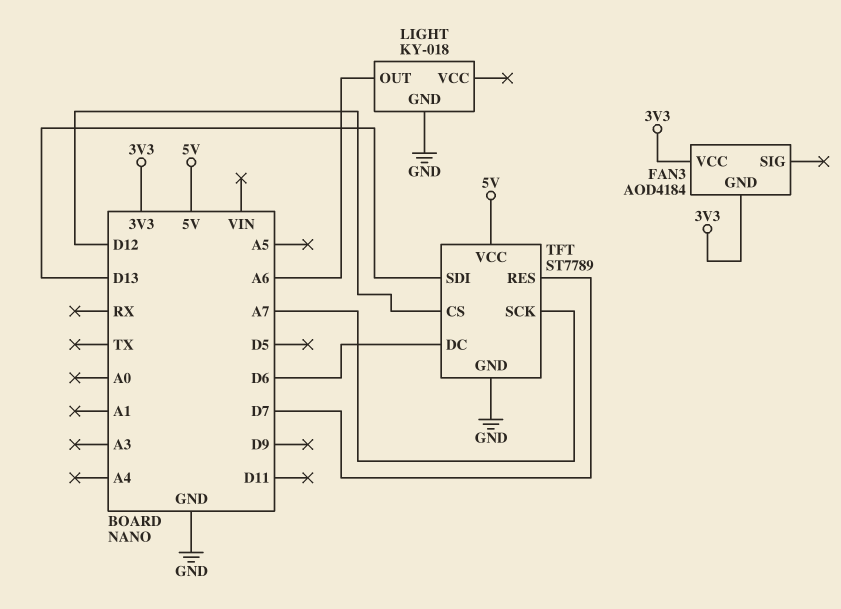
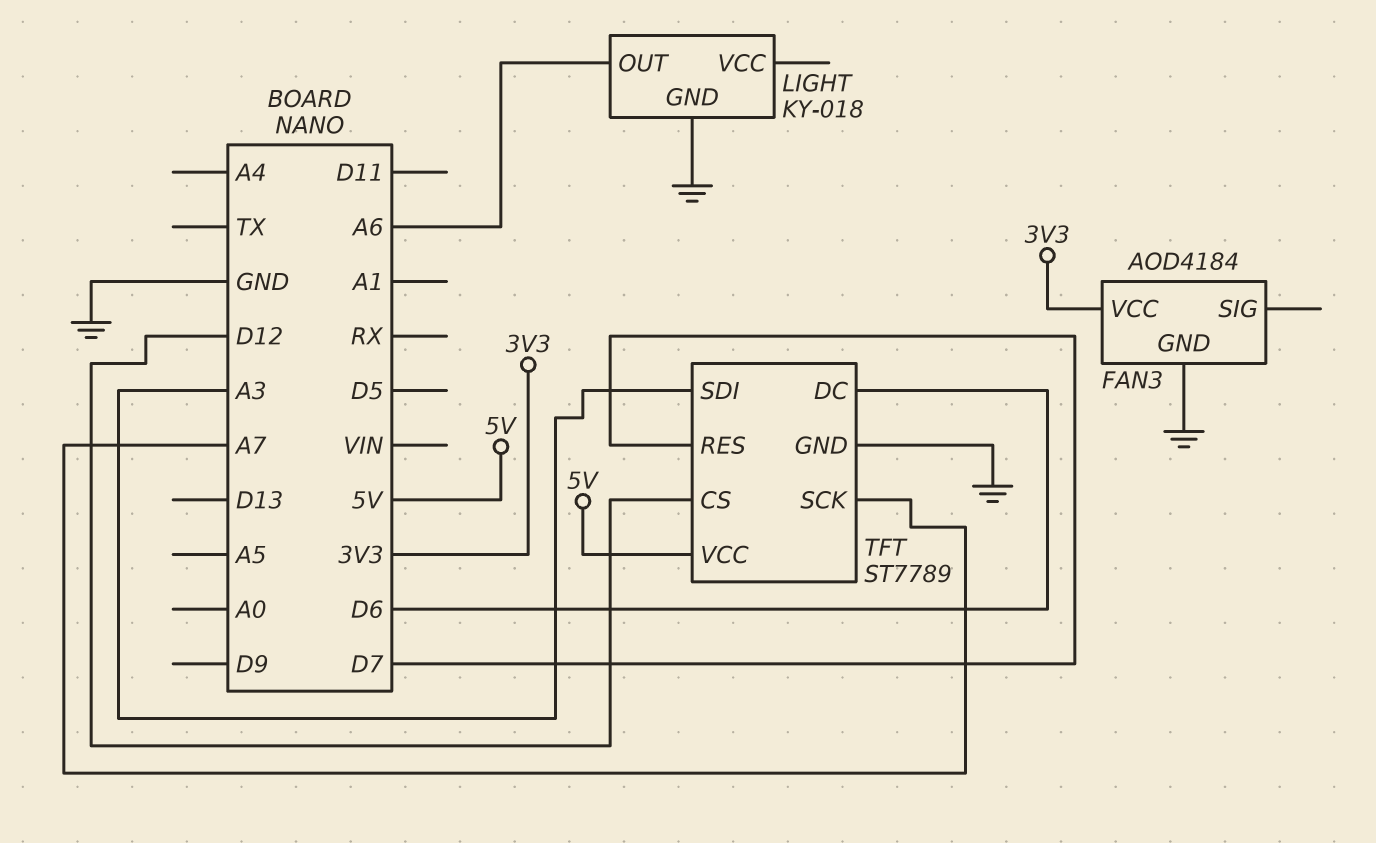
FAN3 pin GND: 3V3 -> GND
TFT pin SDI: D13 -> A3

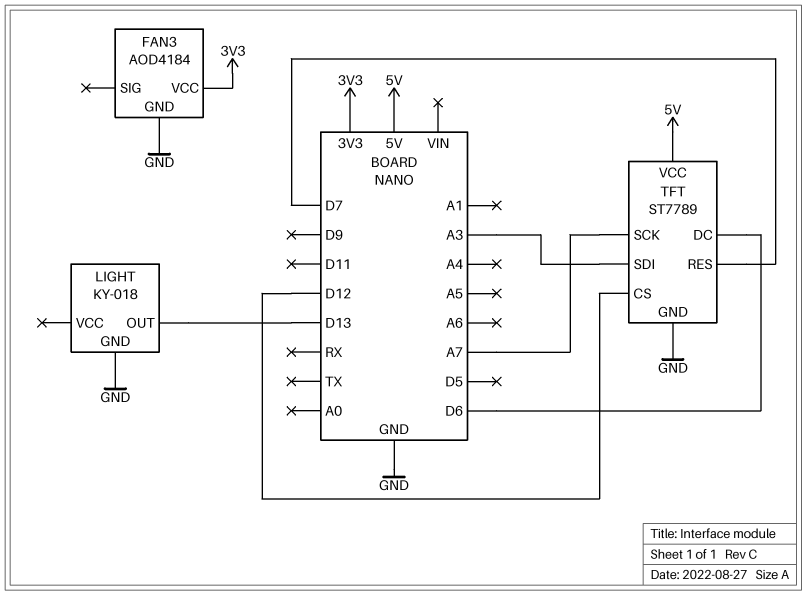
LIGHT pin OUT: A6 -> D13

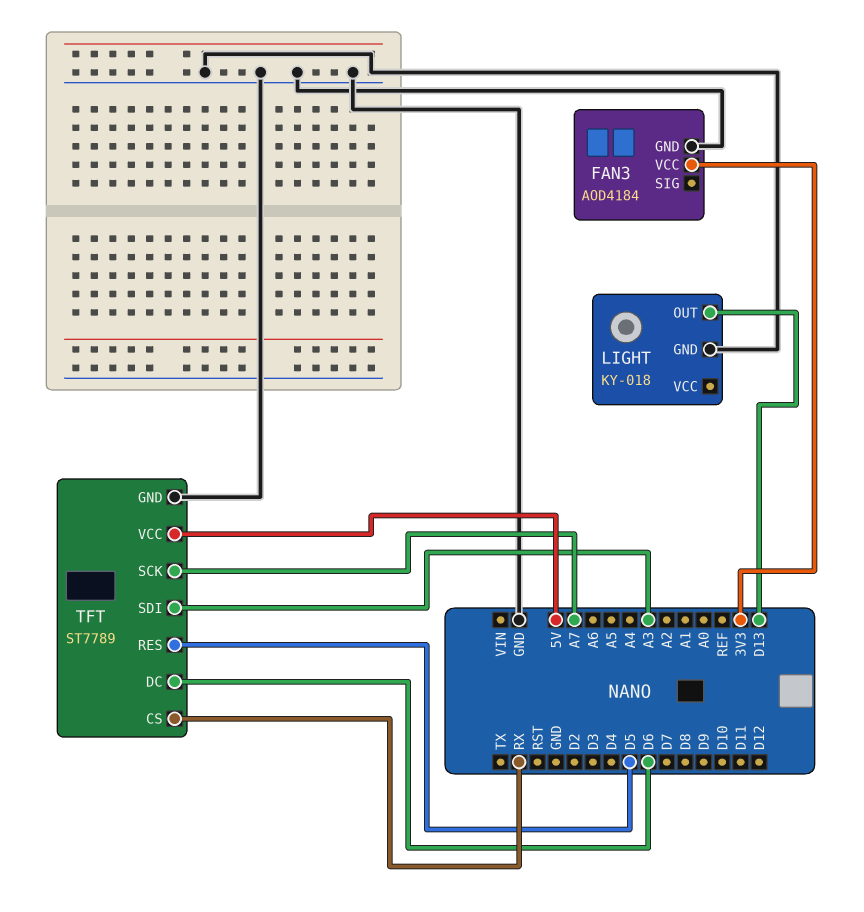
TFT pin CS: D12 -> RX
TFT pin RES: D7 -> D5

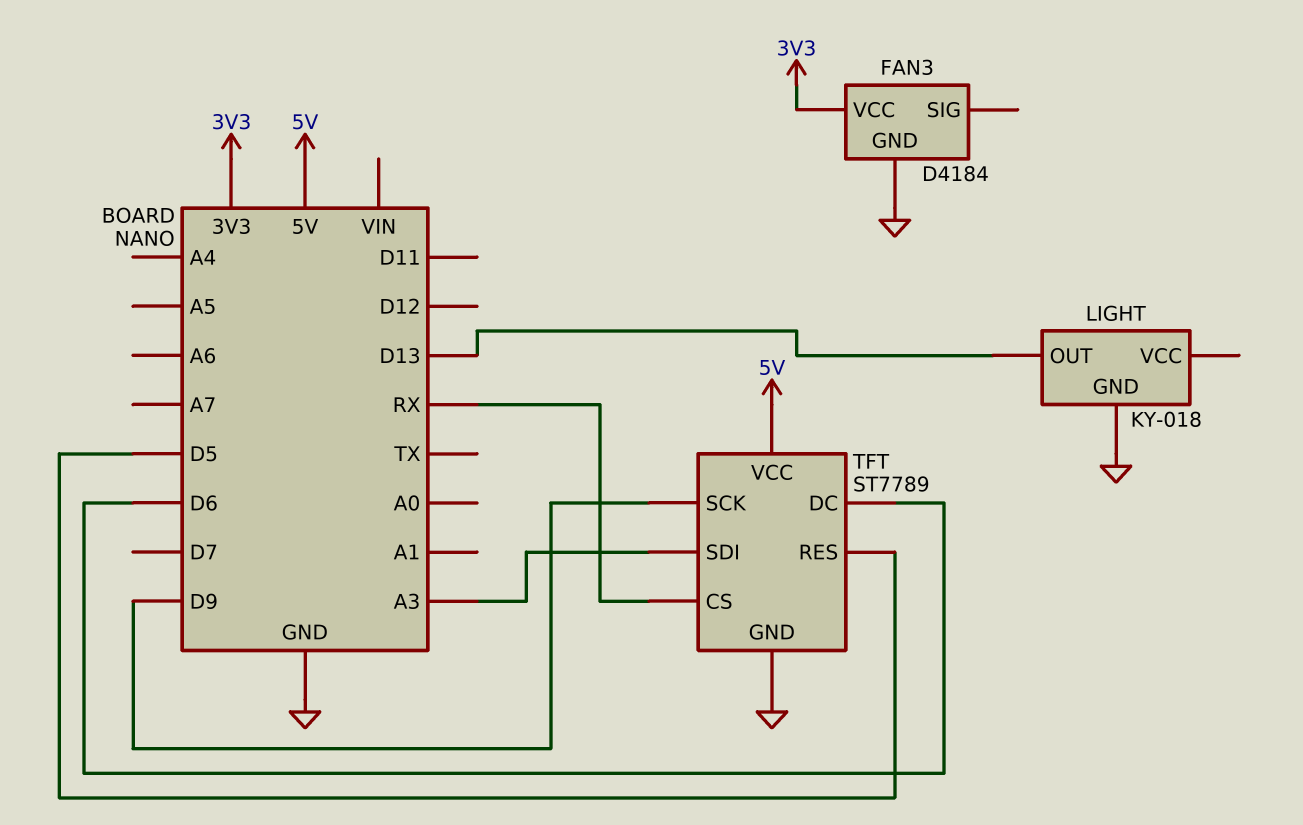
FAN3: AOD4184 -> D4184
TFT pin SCK: A7 -> D9

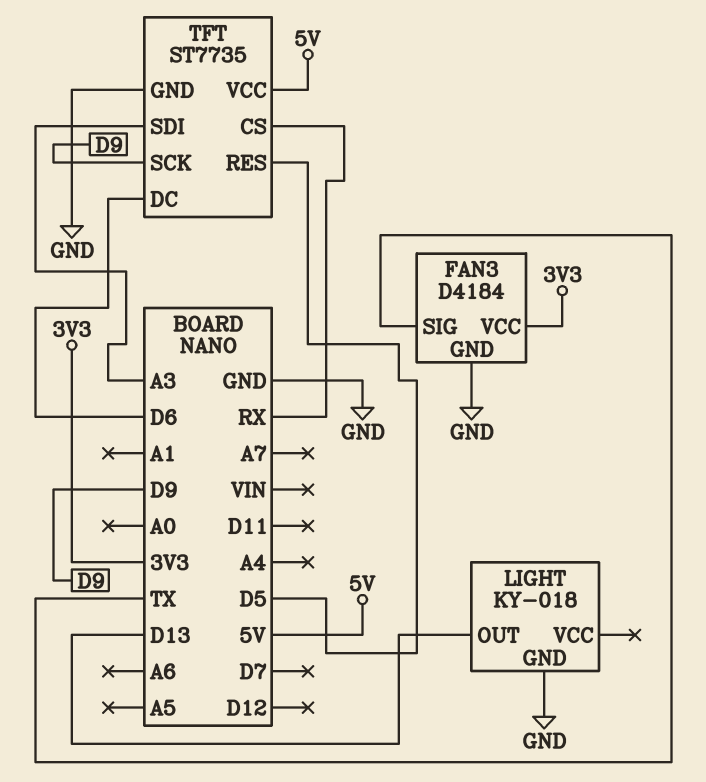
FAN3 pin SIG: none -> TX
TFT: ST7789 -> ST7735

